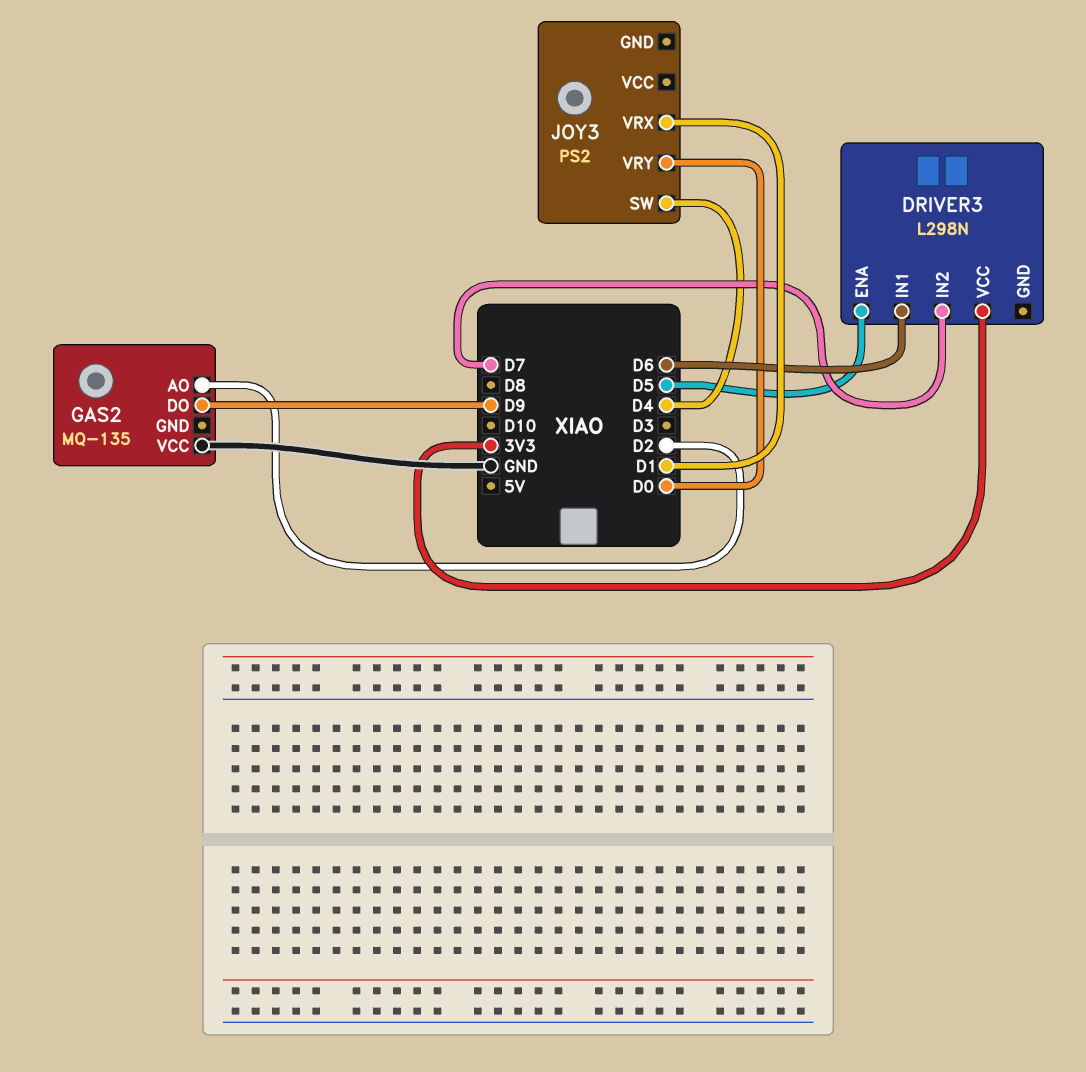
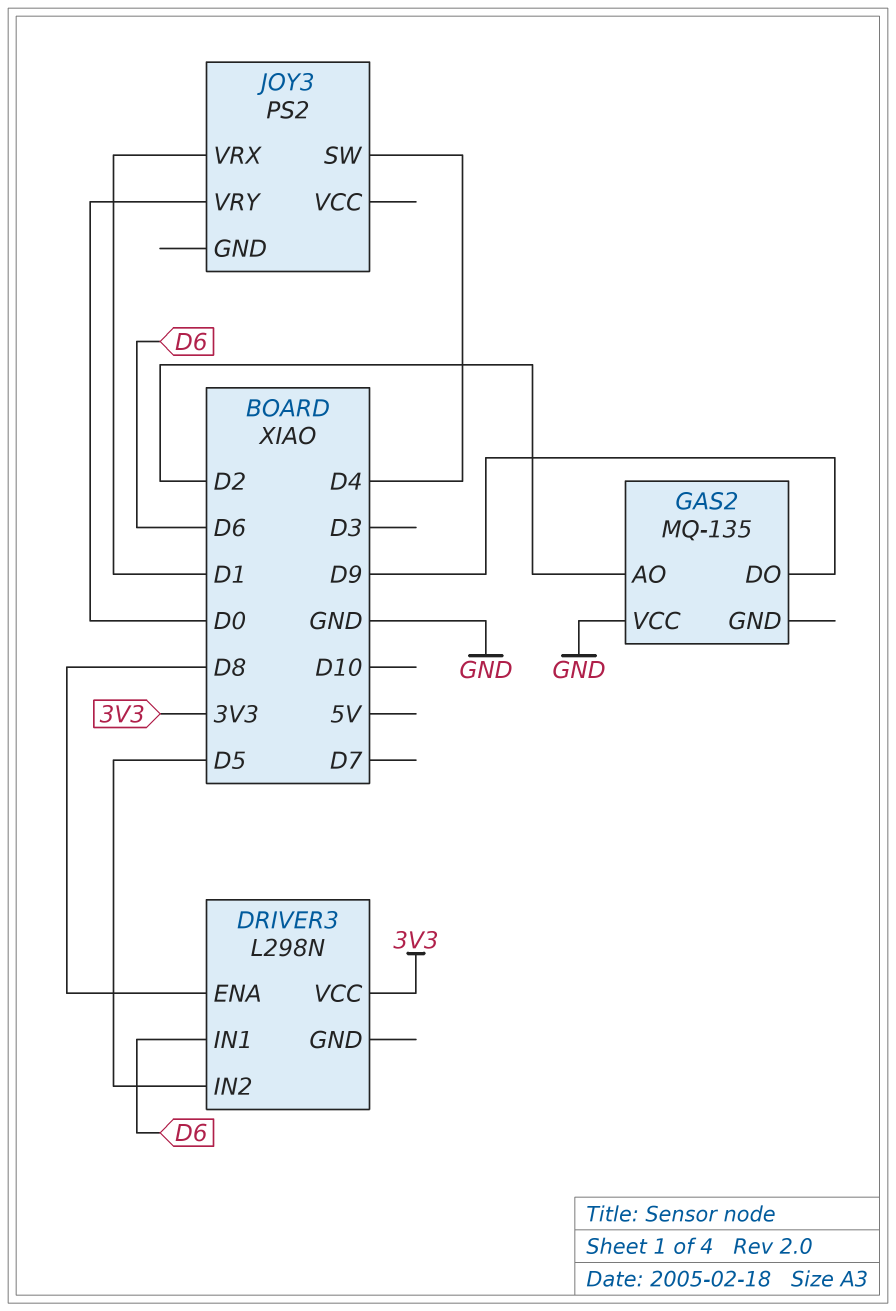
DRIVER3 pin ENA: D5 -> D8
DRIVER3 pin IN2: D7 -> D5

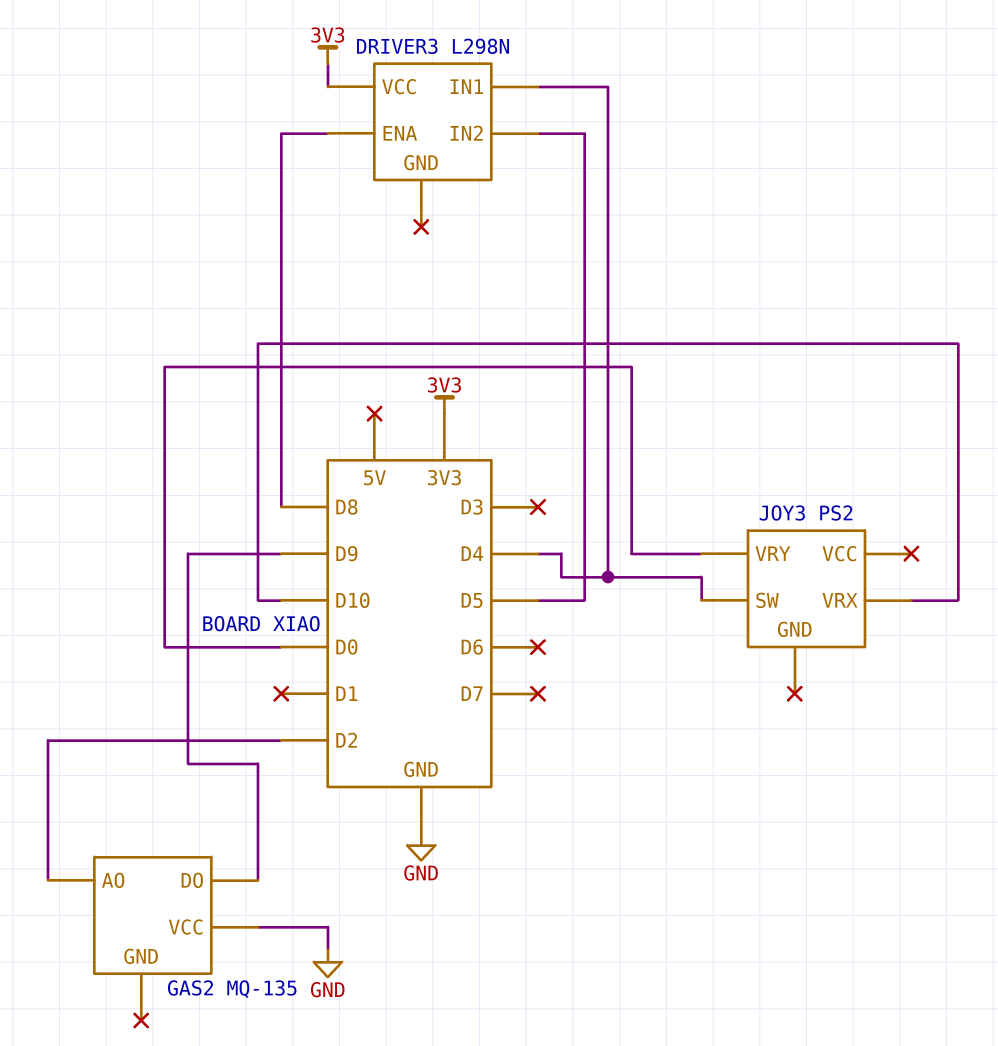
DRIVER3 pin IN1: D6 -> D4
JOY3 pin VRX: D1 -> D10

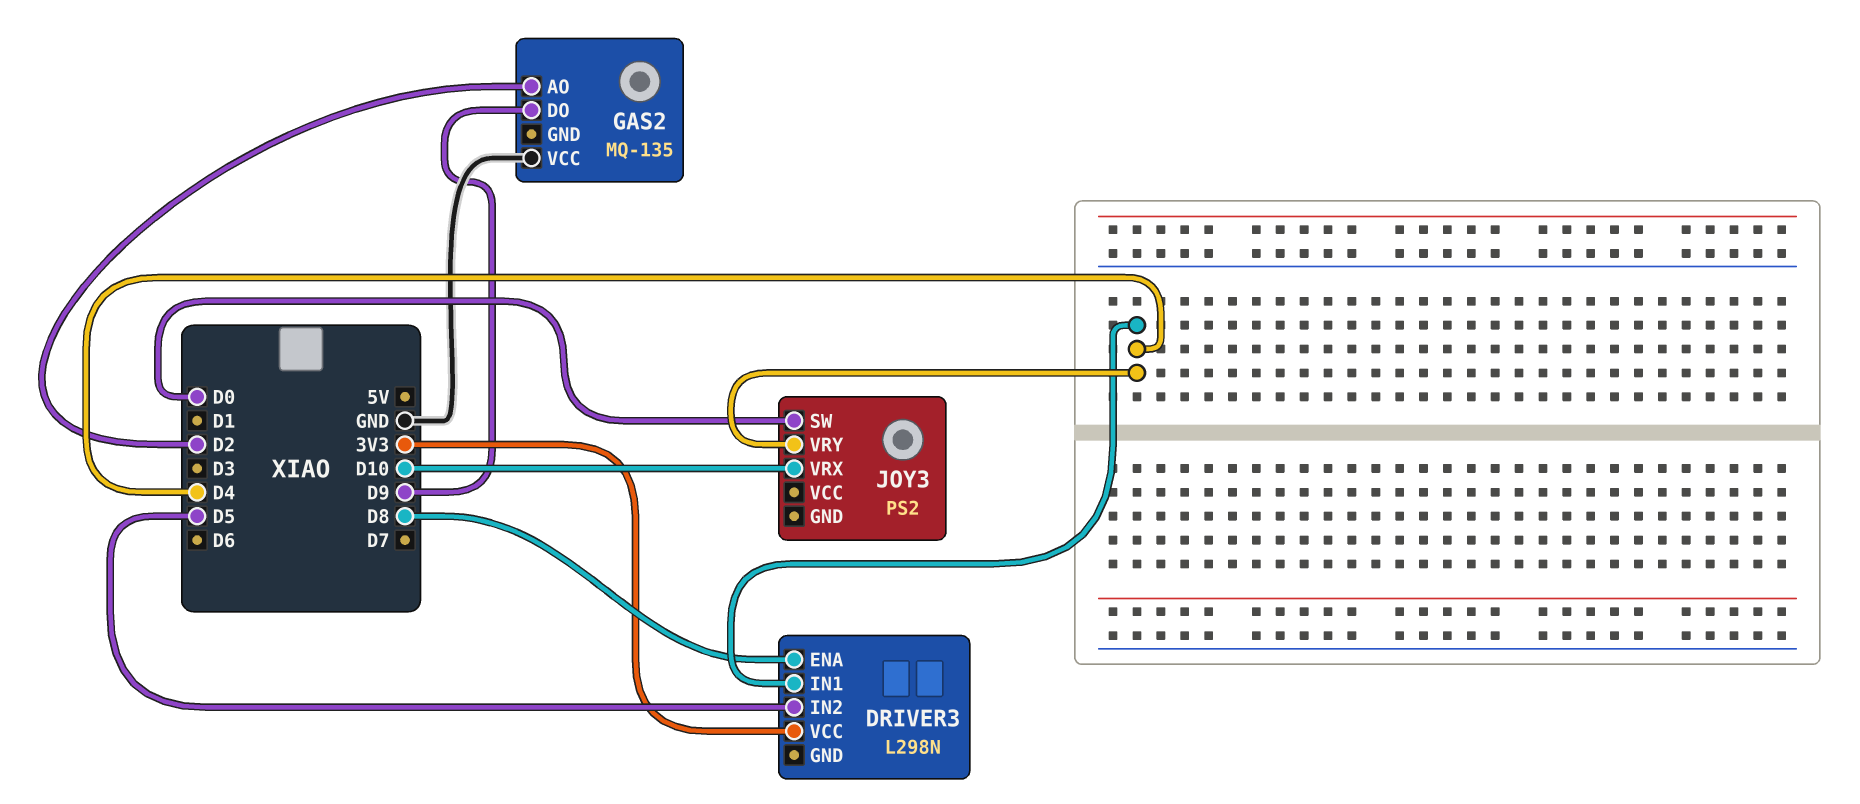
JOY3 pin SW: D4 -> D0
JOY3 pin VRY: D0 -> D4

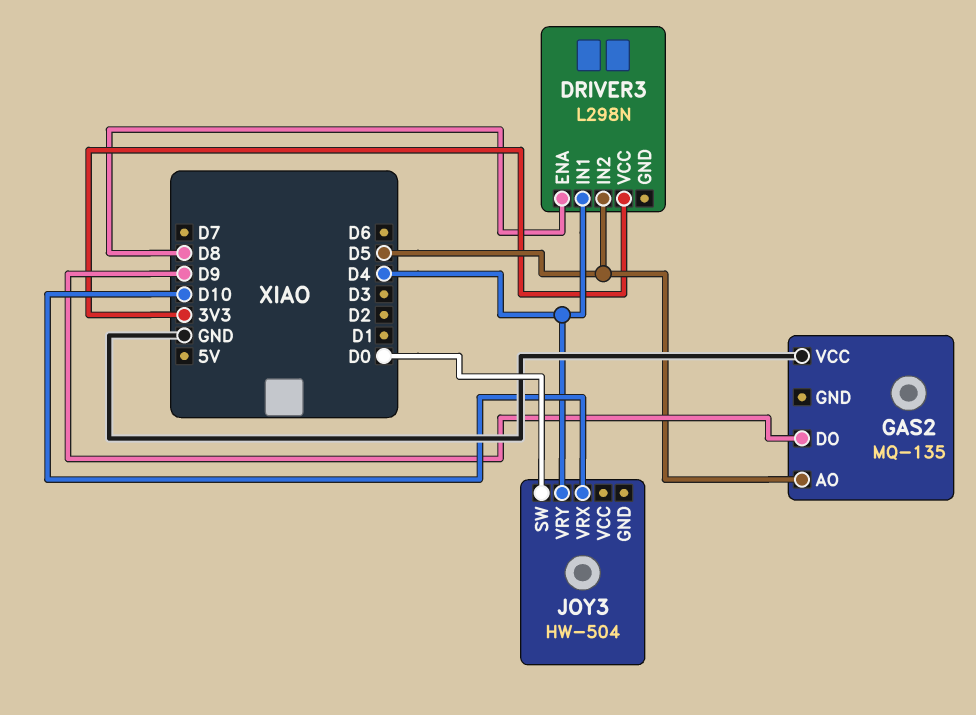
GAS2 pin AO: D2 -> D5
JOY3: PS2 -> HW-504

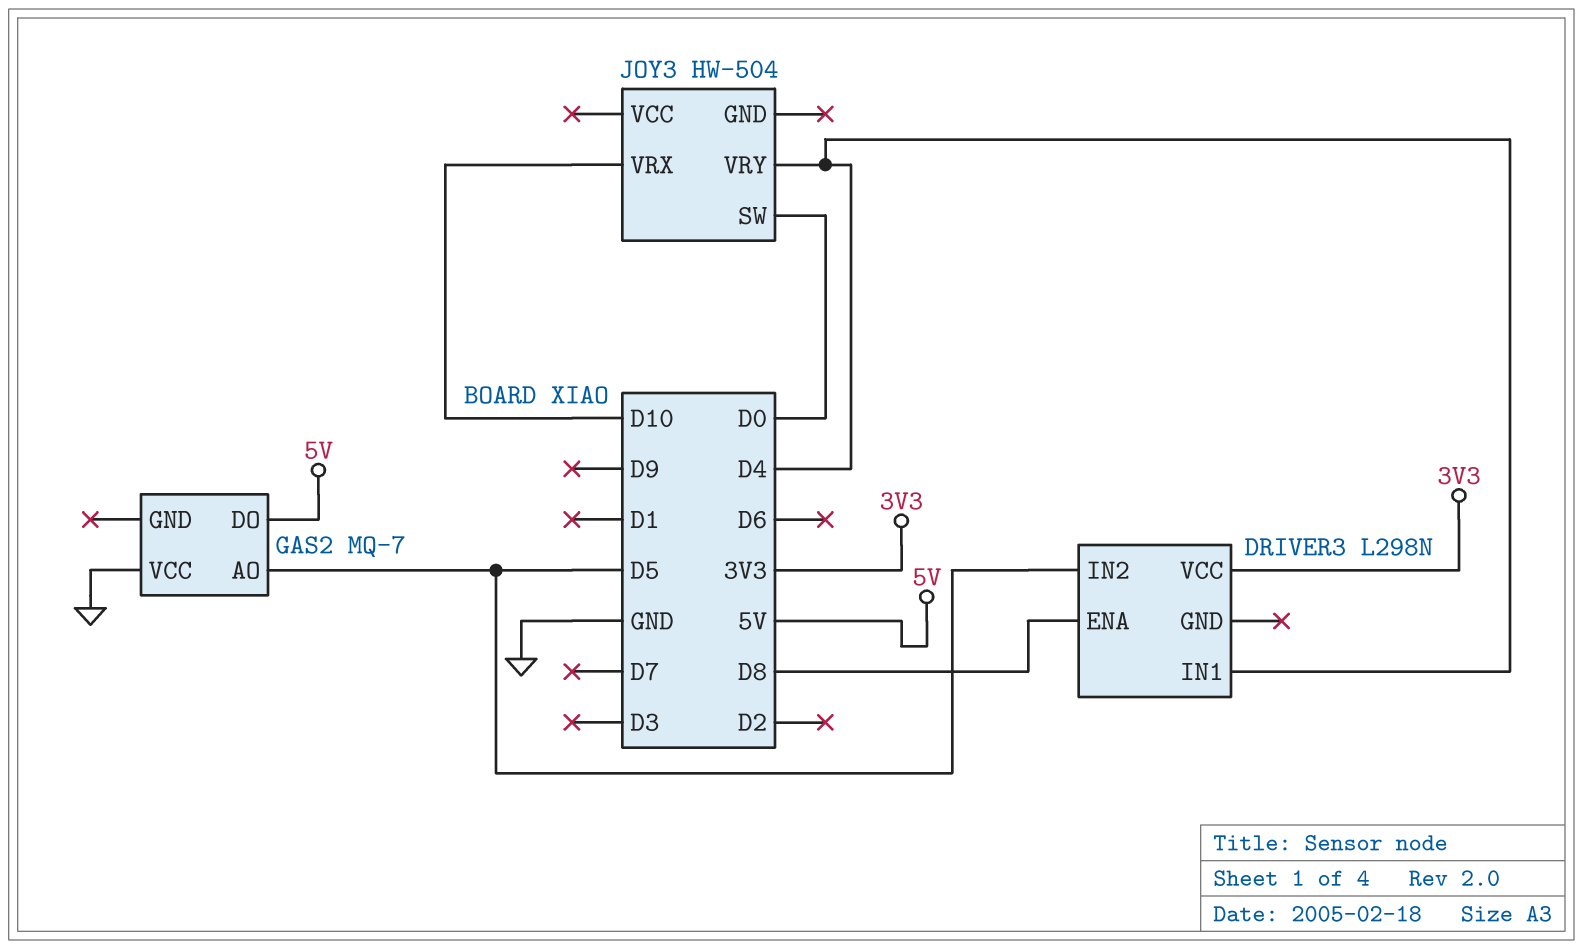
GAS2: MQ-135 -> MQ-7
GAS2 pin DO: D9 -> 5V

